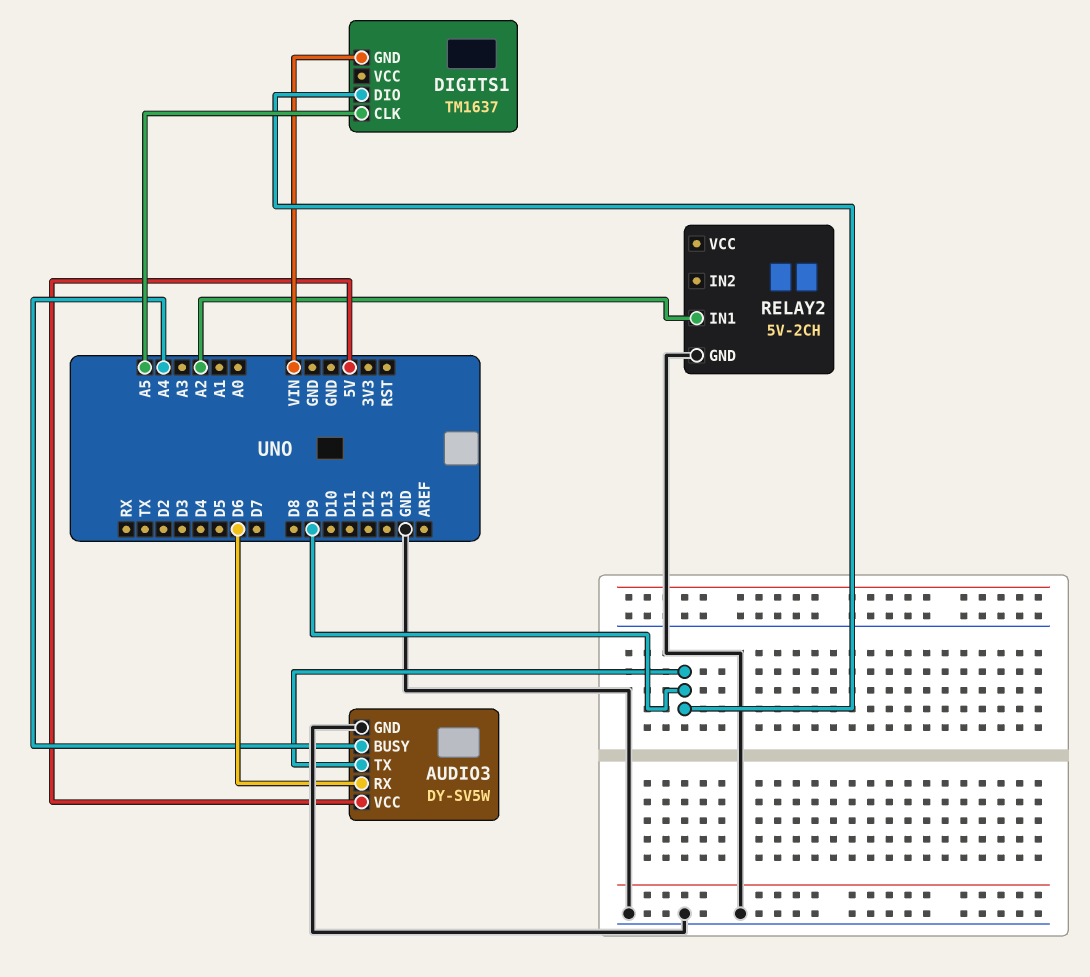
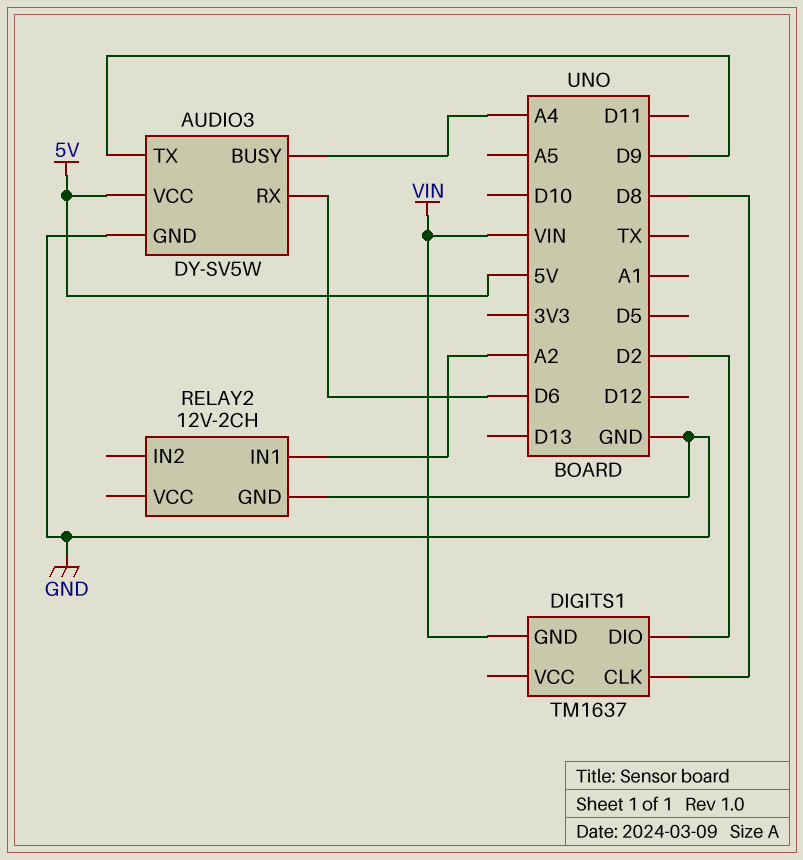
DIGITS1 pin CLK: A5 -> D8
DIGITS1 pin DIO: D9 -> D2
RELAY2: 5V-2CH -> 12V-2CH

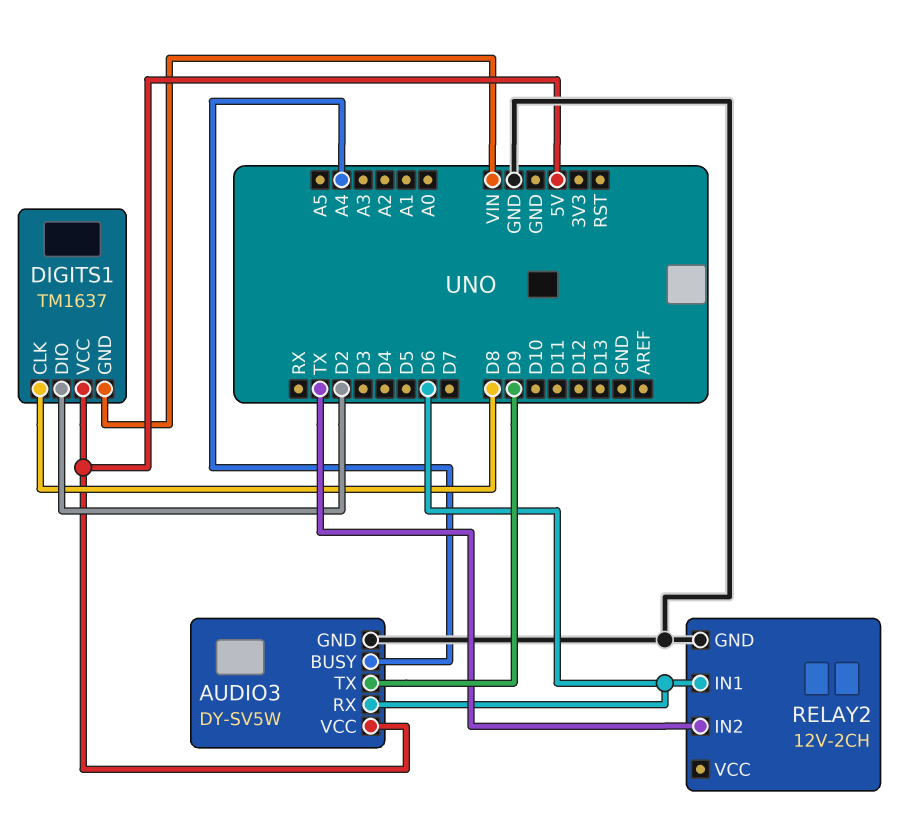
DIGITS1 pin VCC: none -> 5V
RELAY2 pin IN1: A2 -> D6
RELAY2 pin IN2: none -> TX

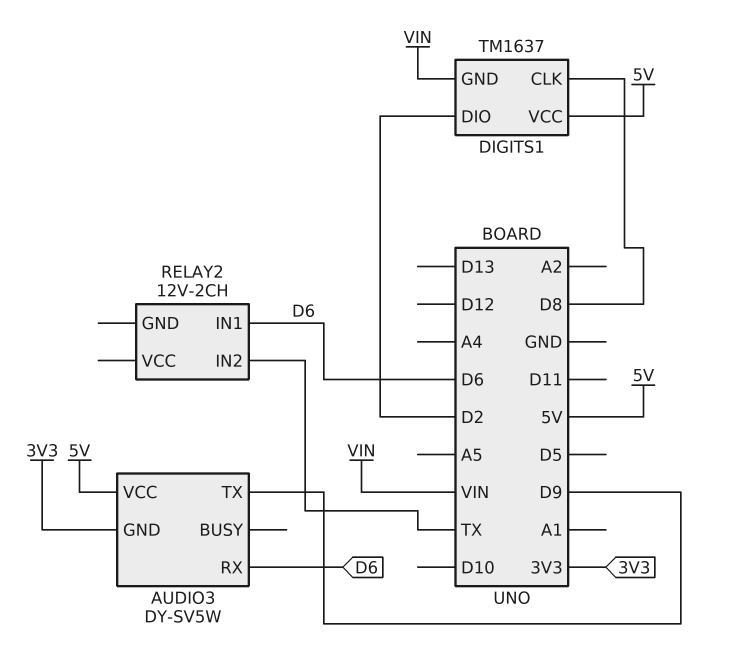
AUDIO3 pin BUSY: A4 -> none
AUDIO3 pin GND: GND -> 3V3
RELAY2 pin GND: GND -> none

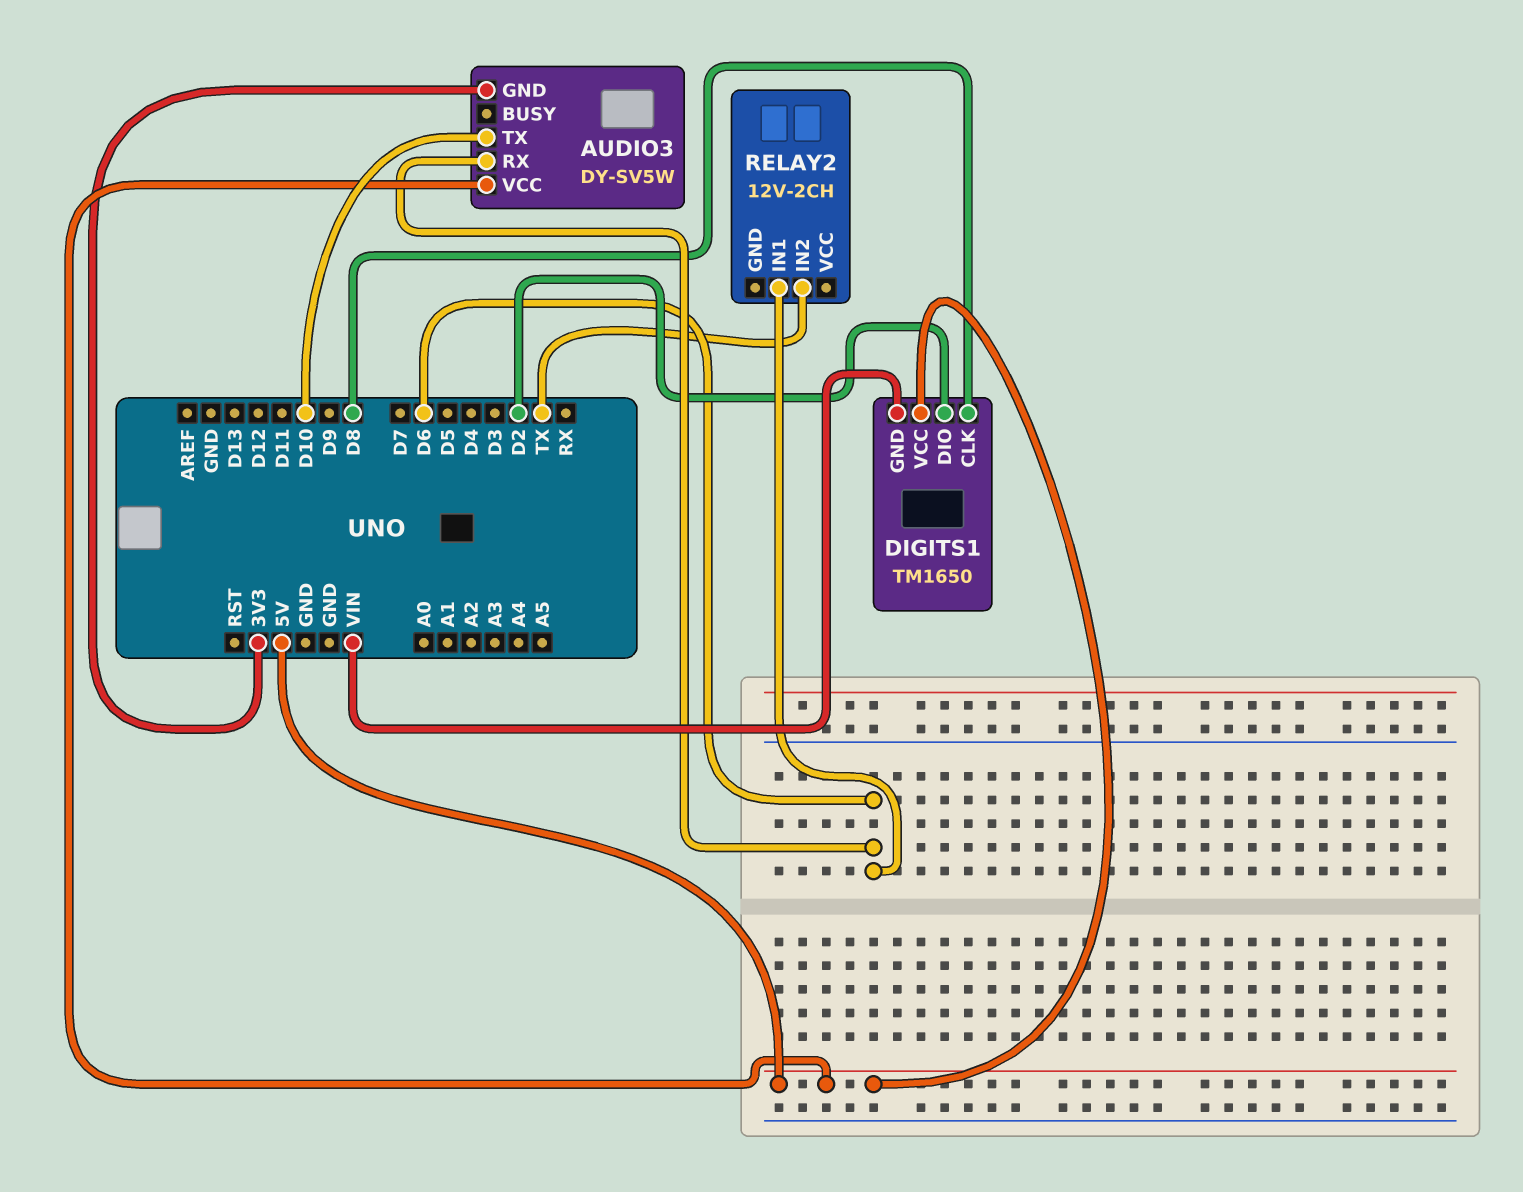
AUDIO3 pin TX: D9 -> D10
DIGITS1: TM1637 -> TM1650

